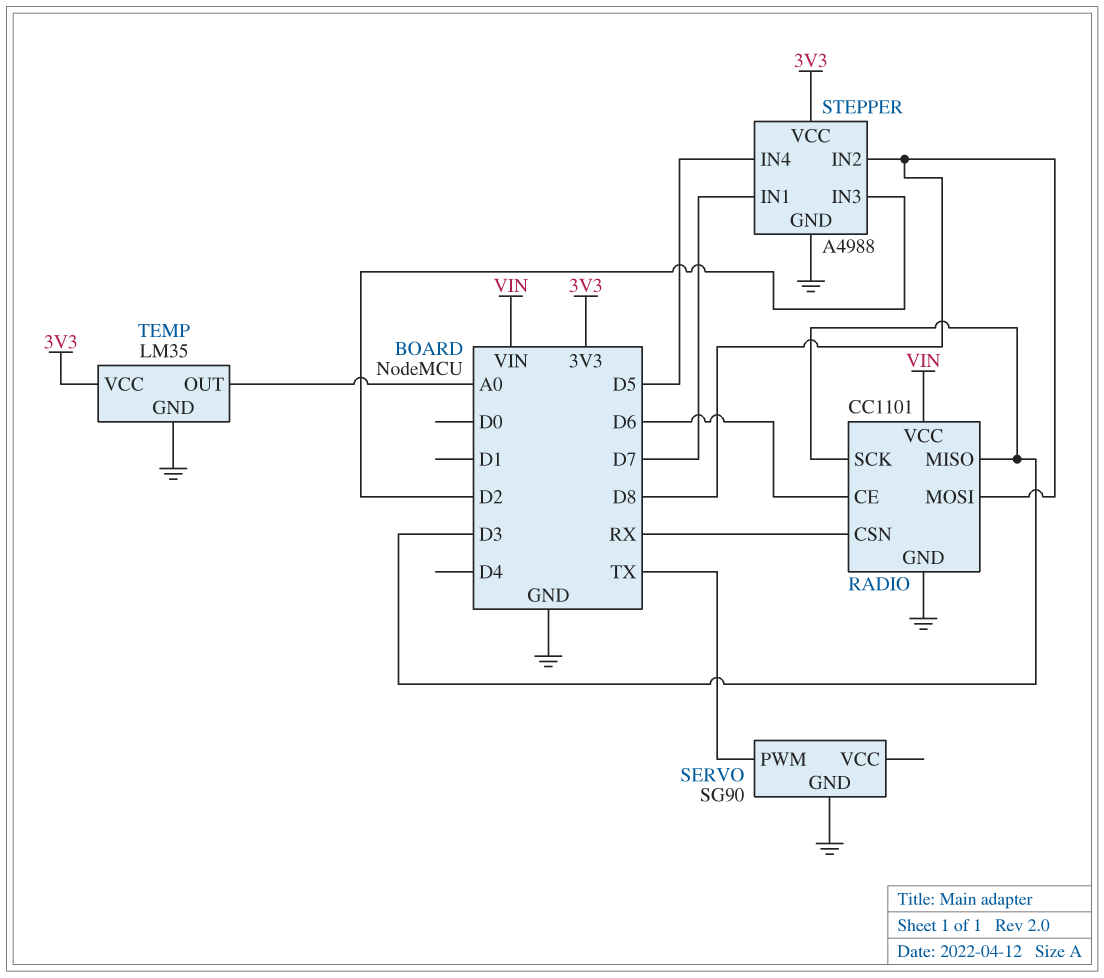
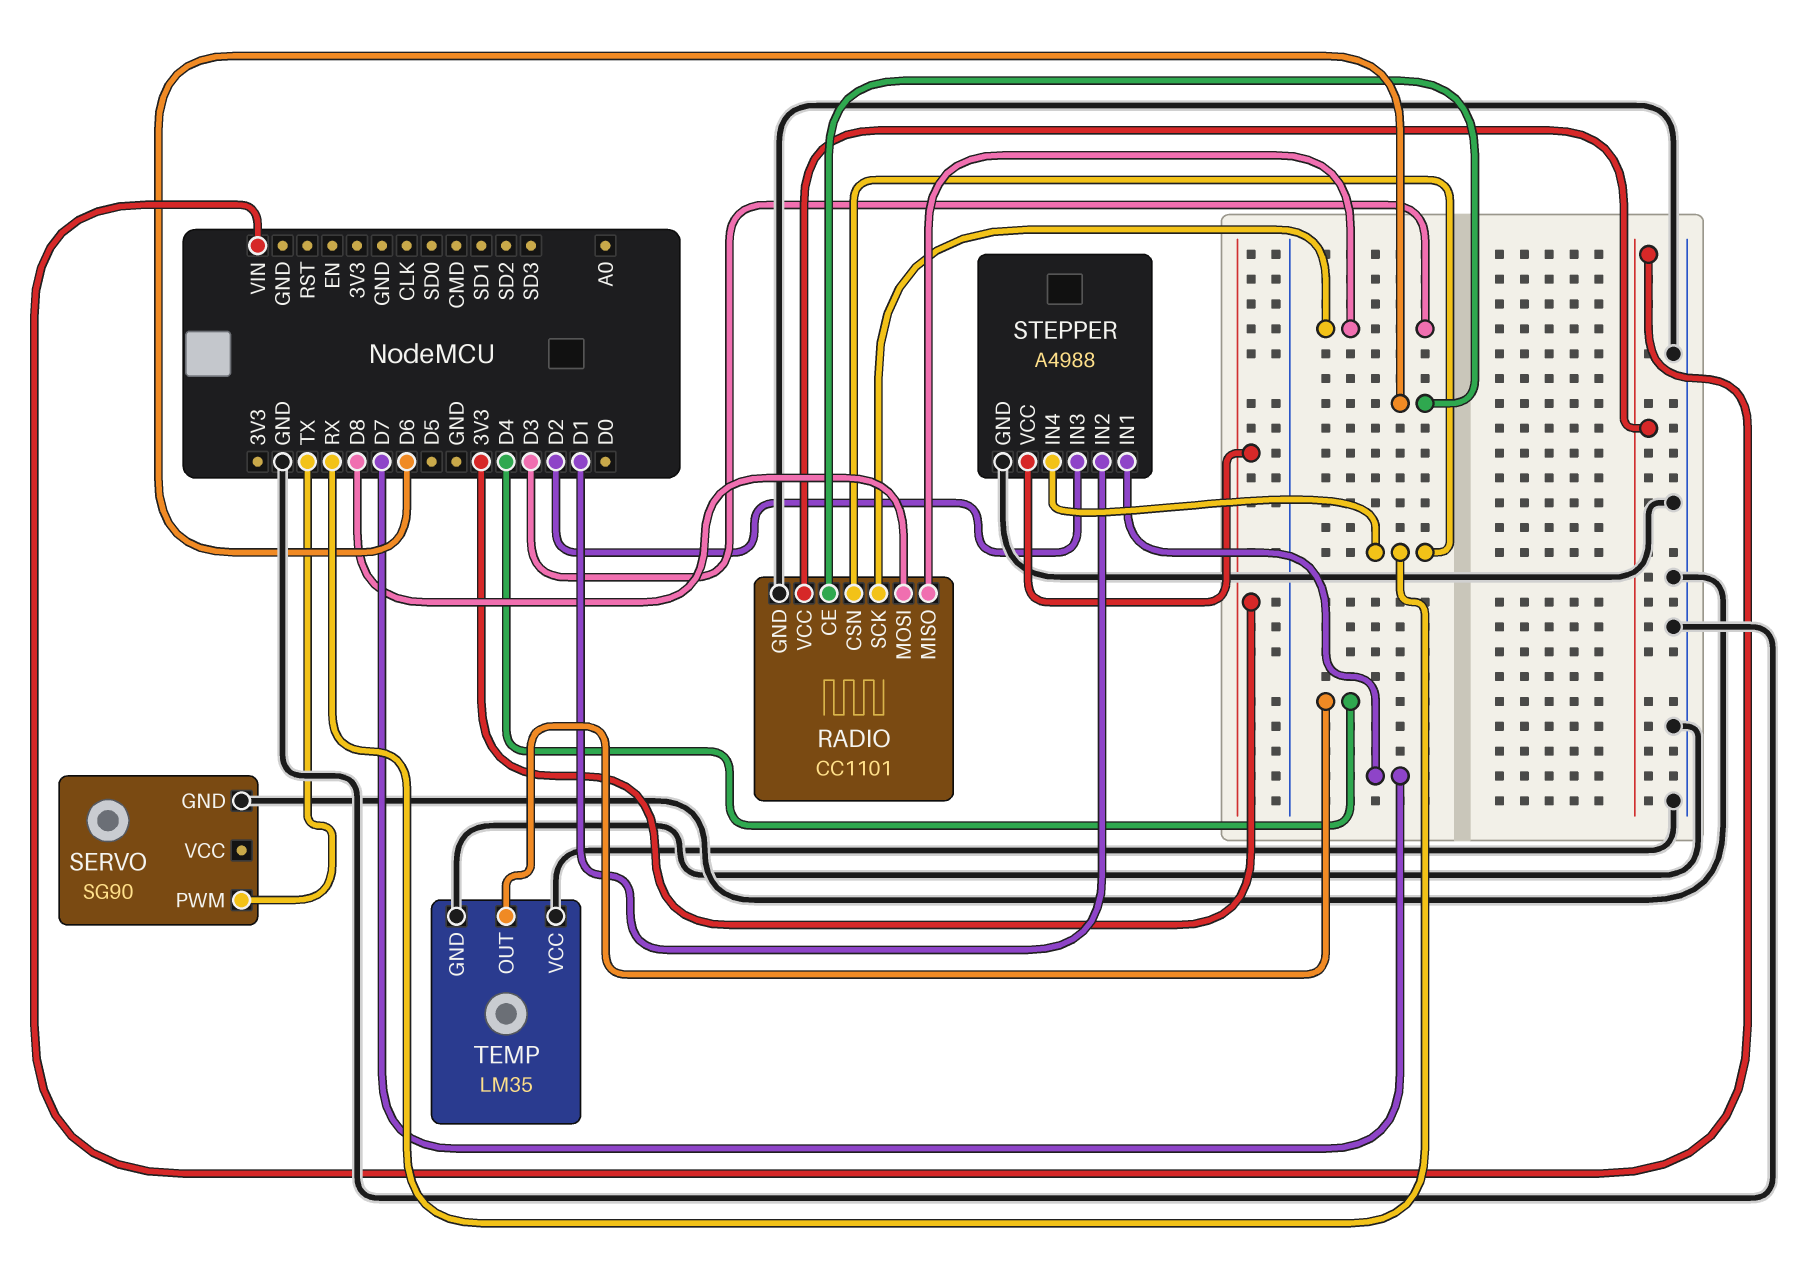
STEPPER pin IN2: D8 -> D1
STEPPER pin IN4: D5 -> RX
TEMP pin OUT: A0 -> D4
TEMP pin VCC: 3V3 -> GND

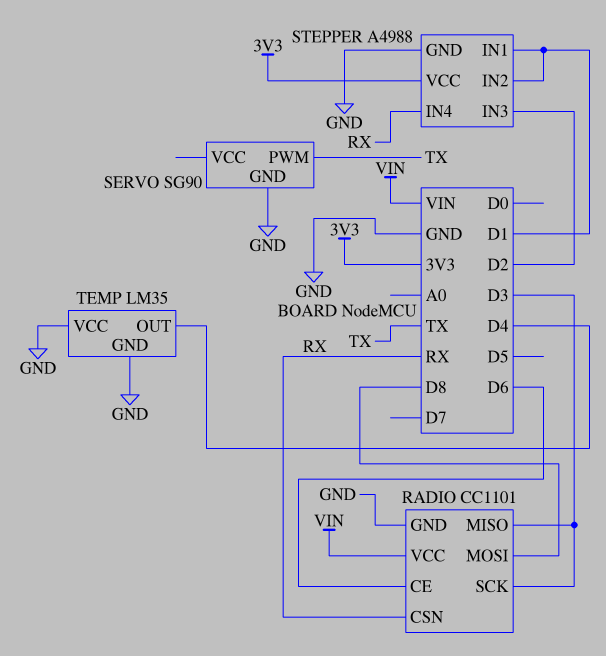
STEPPER pin IN1: D7 -> D1

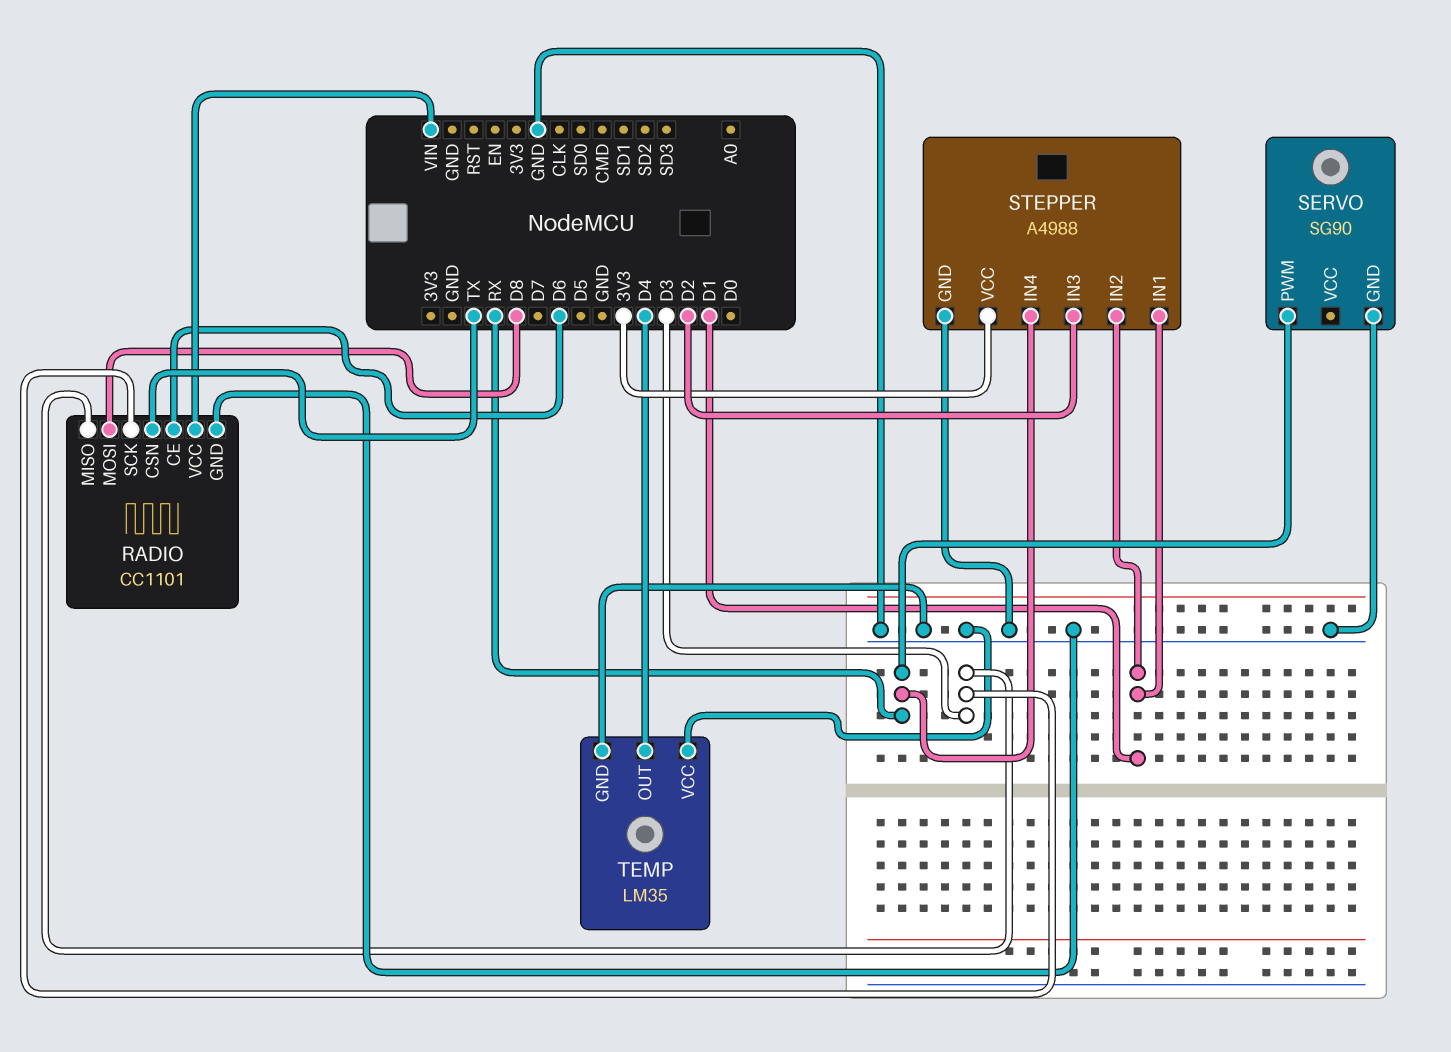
RADIO pin CSN: RX -> TX
SERVO pin PWM: TX -> RX

